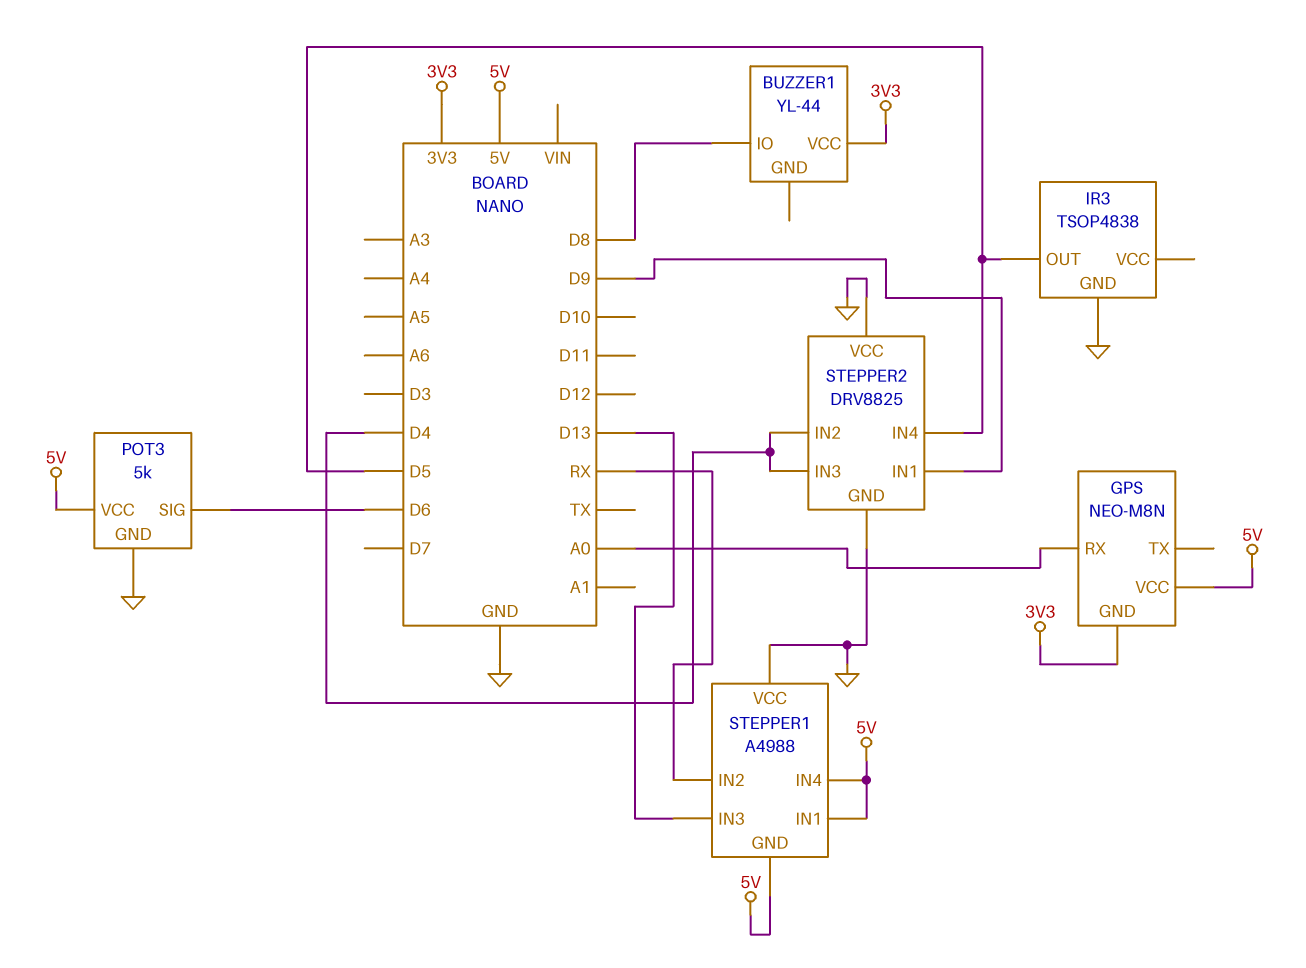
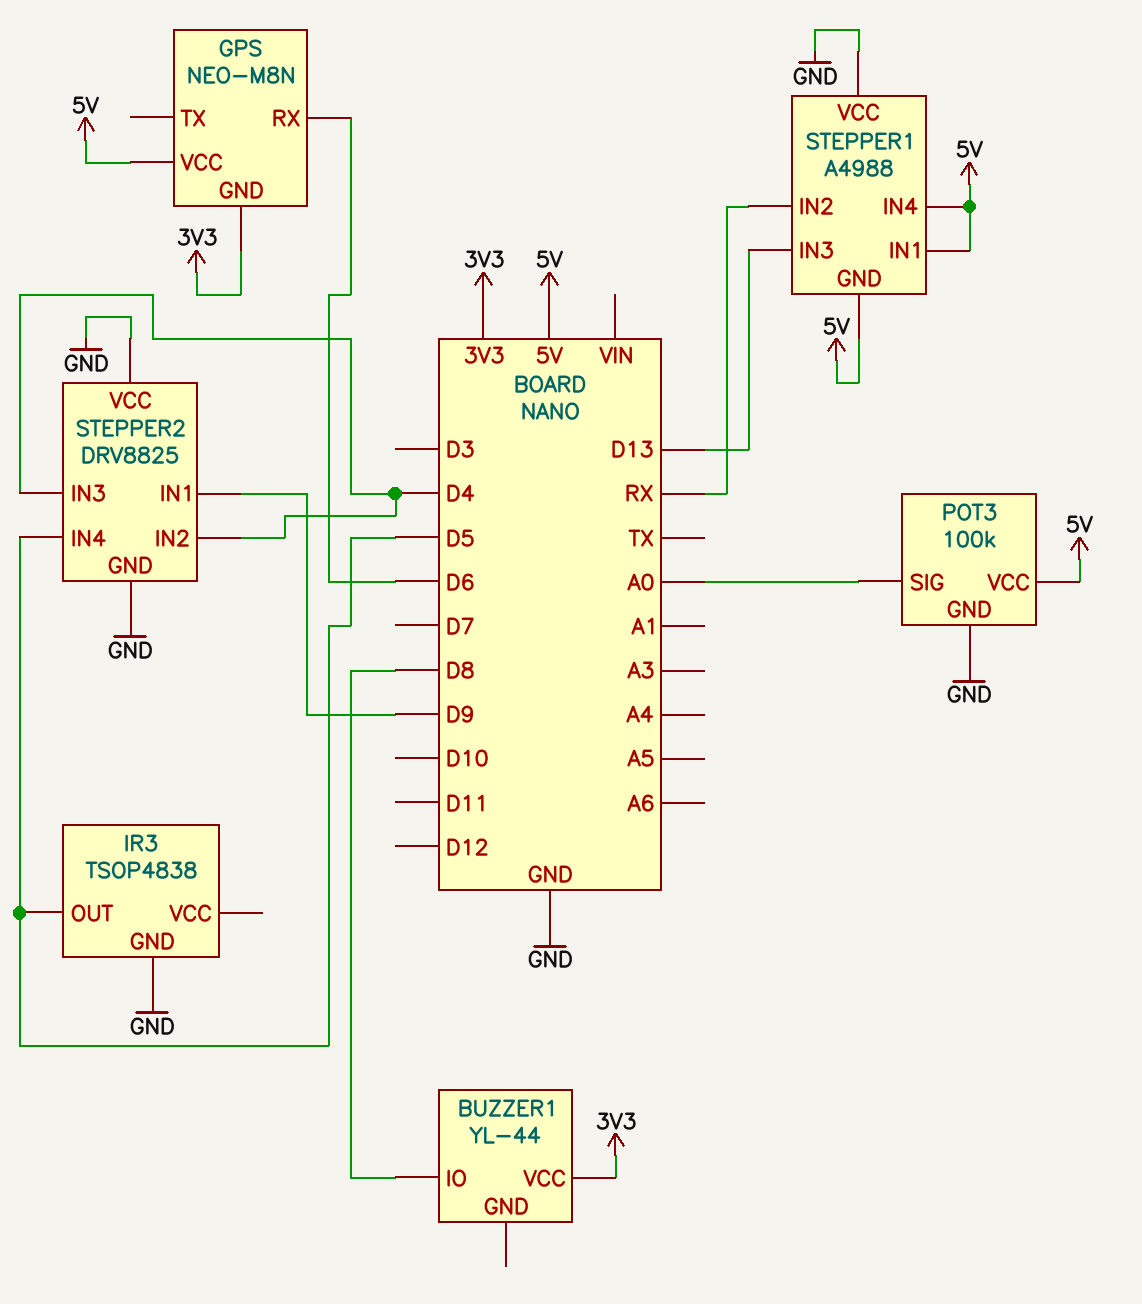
GPS pin RX: A0 -> D6
POT3: 5k -> 100k
POT3 pin SIG: D6 -> A0

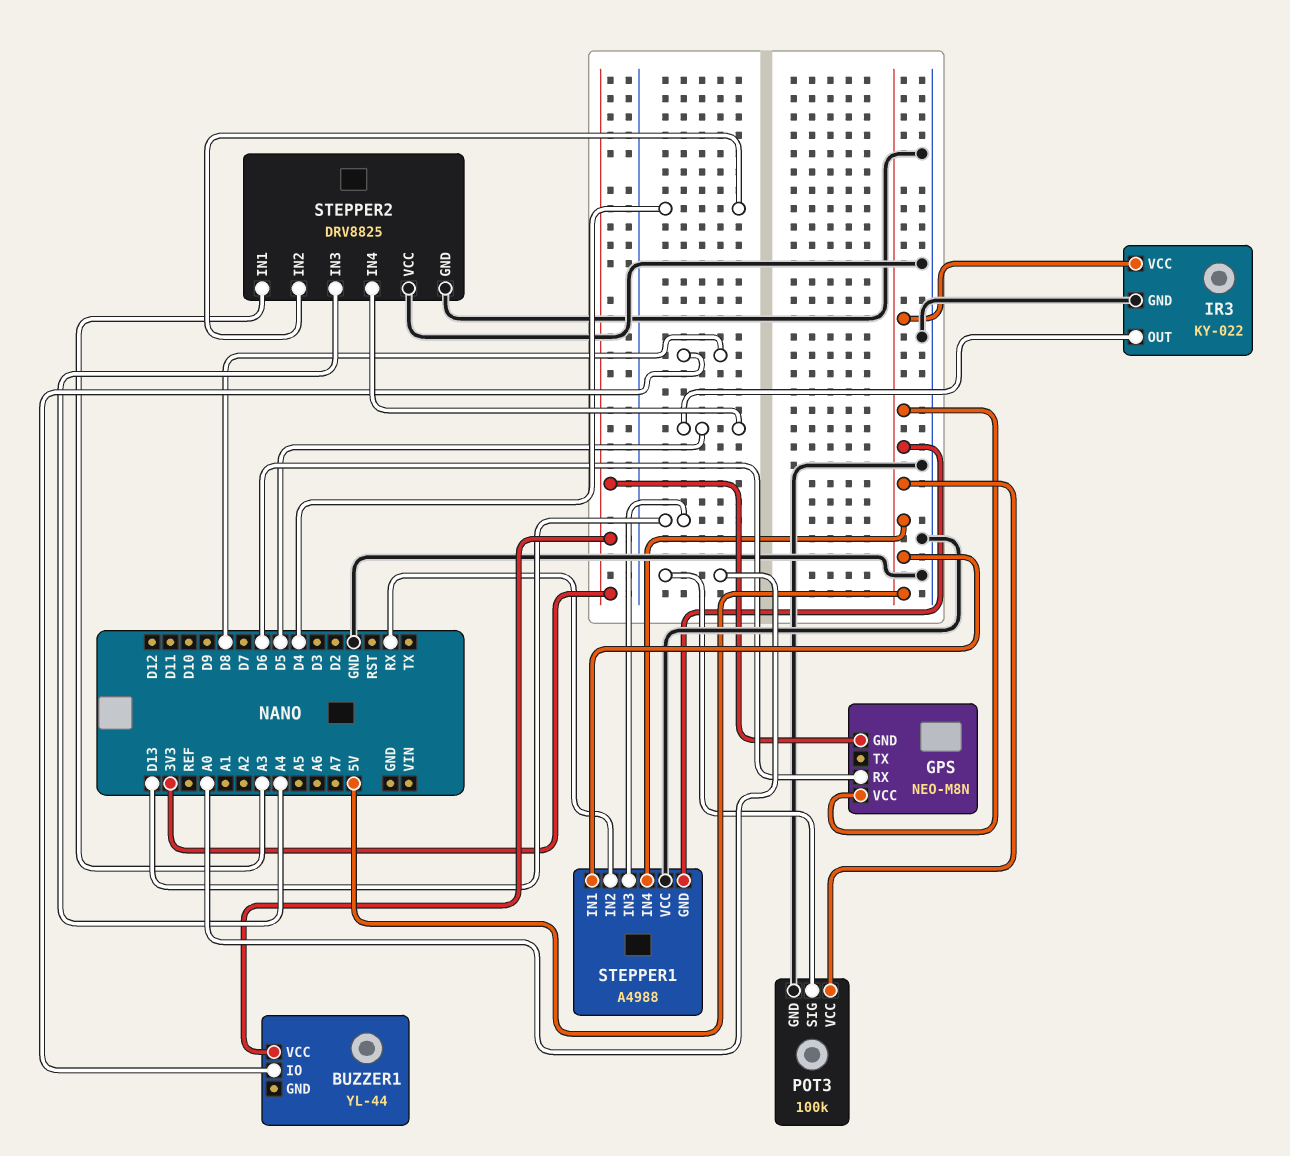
IR3: TSOP4838 -> KY-022
IR3 pin VCC: none -> 5V
STEPPER2 pin IN1: D9 -> A3
STEPPER2 pin IN3: D4 -> A4

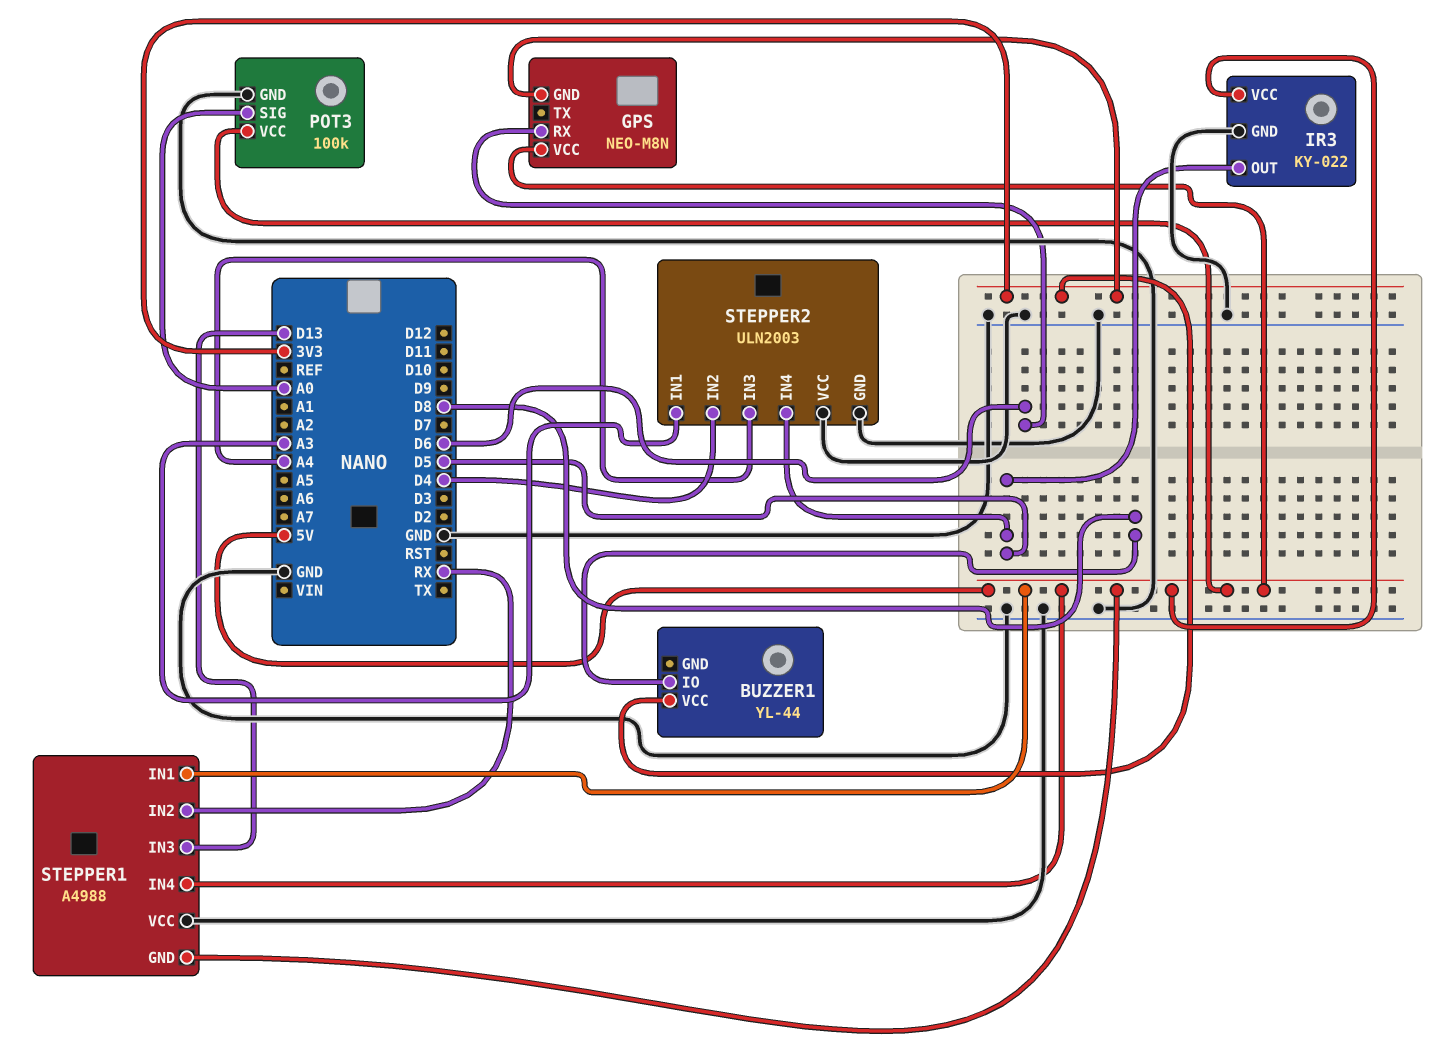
STEPPER2: DRV8825 -> ULN2003

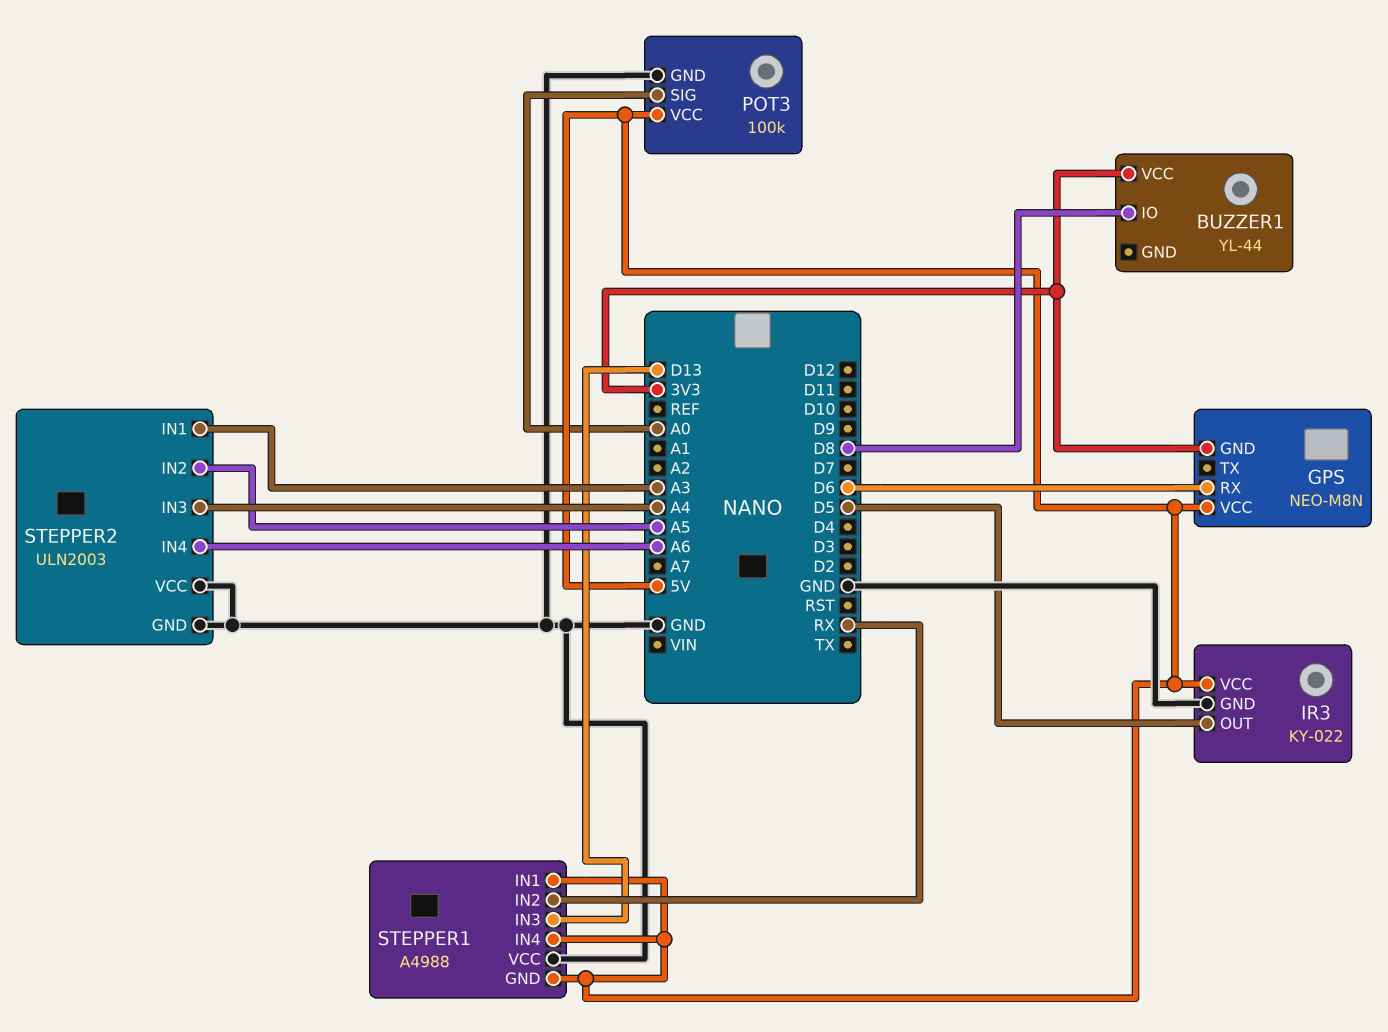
STEPPER2 pin IN2: D4 -> A5
STEPPER2 pin IN4: D5 -> A6

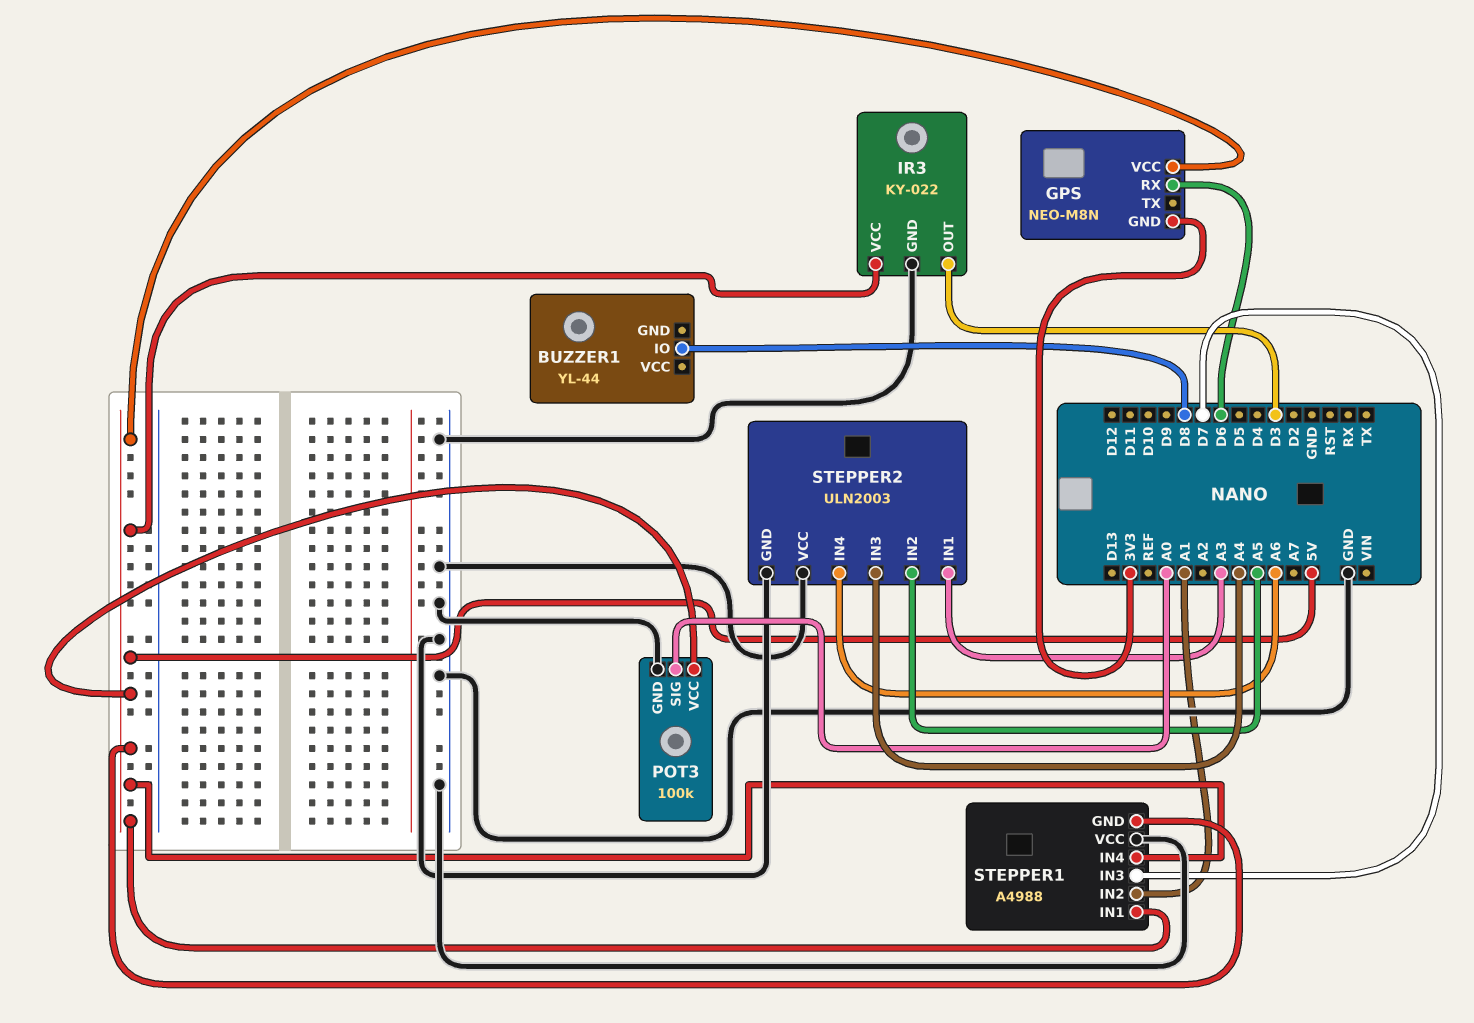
BUZZER1 pin VCC: 3V3 -> none
IR3 pin OUT: D5 -> D3
STEPPER1 pin IN2: RX -> A1
STEPPER1 pin IN3: D13 -> D7

